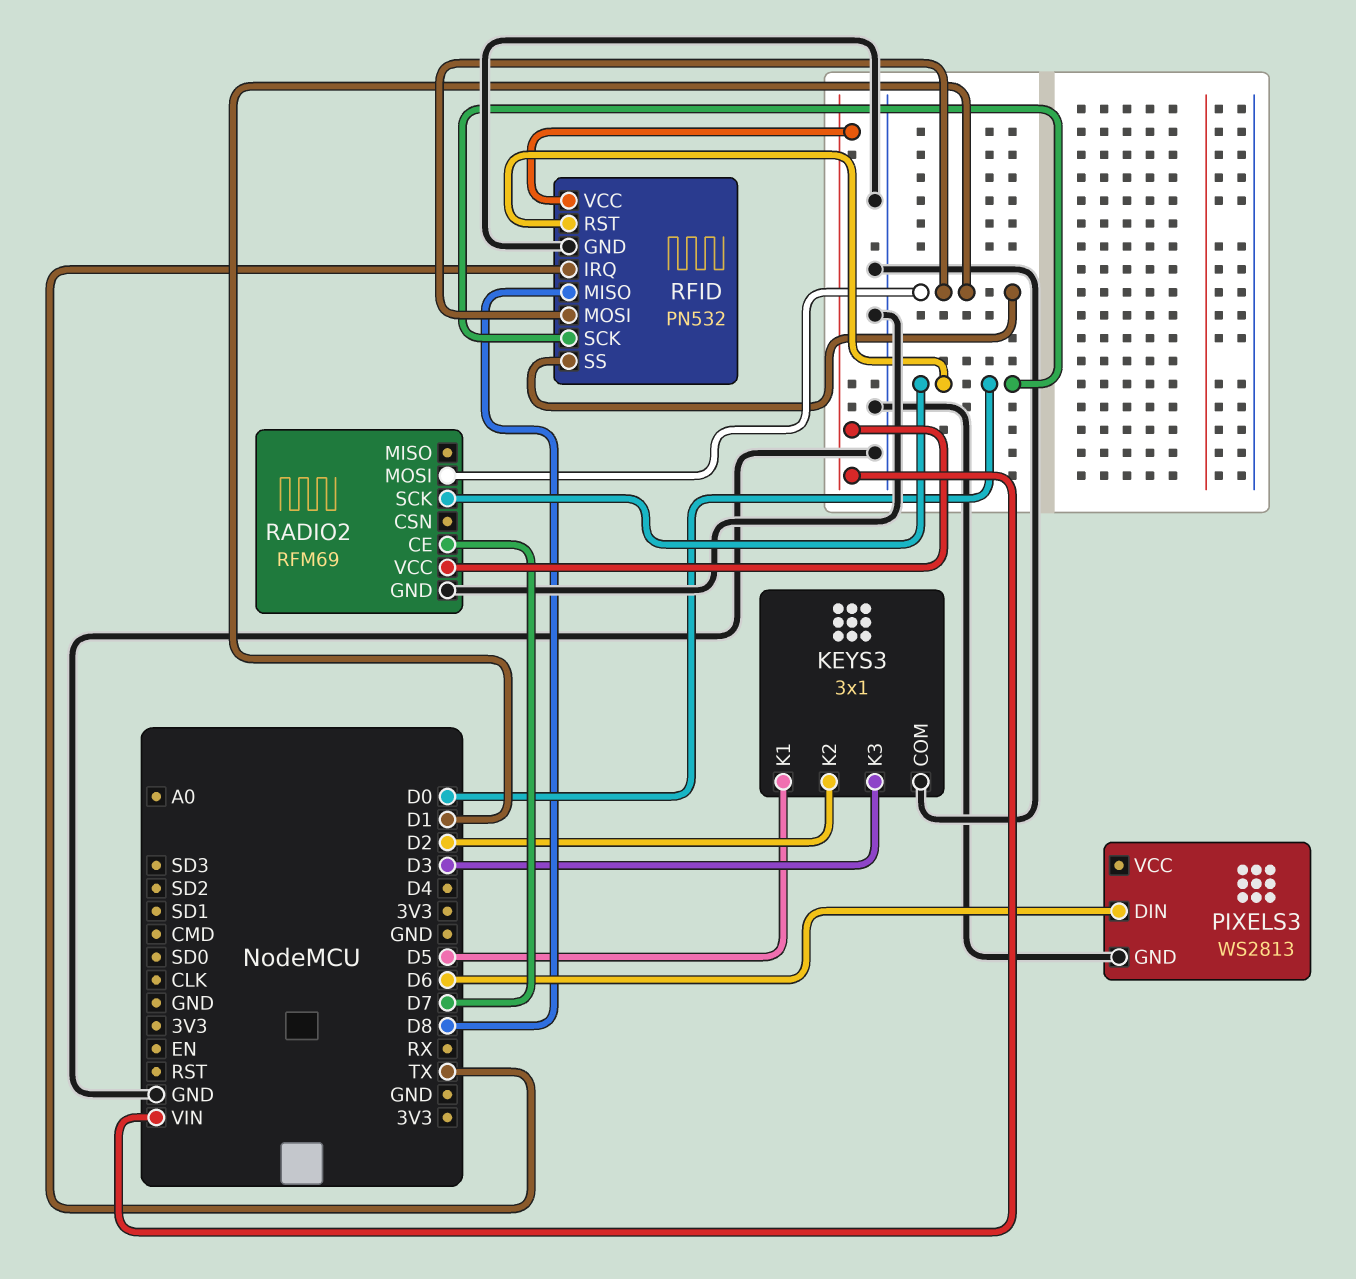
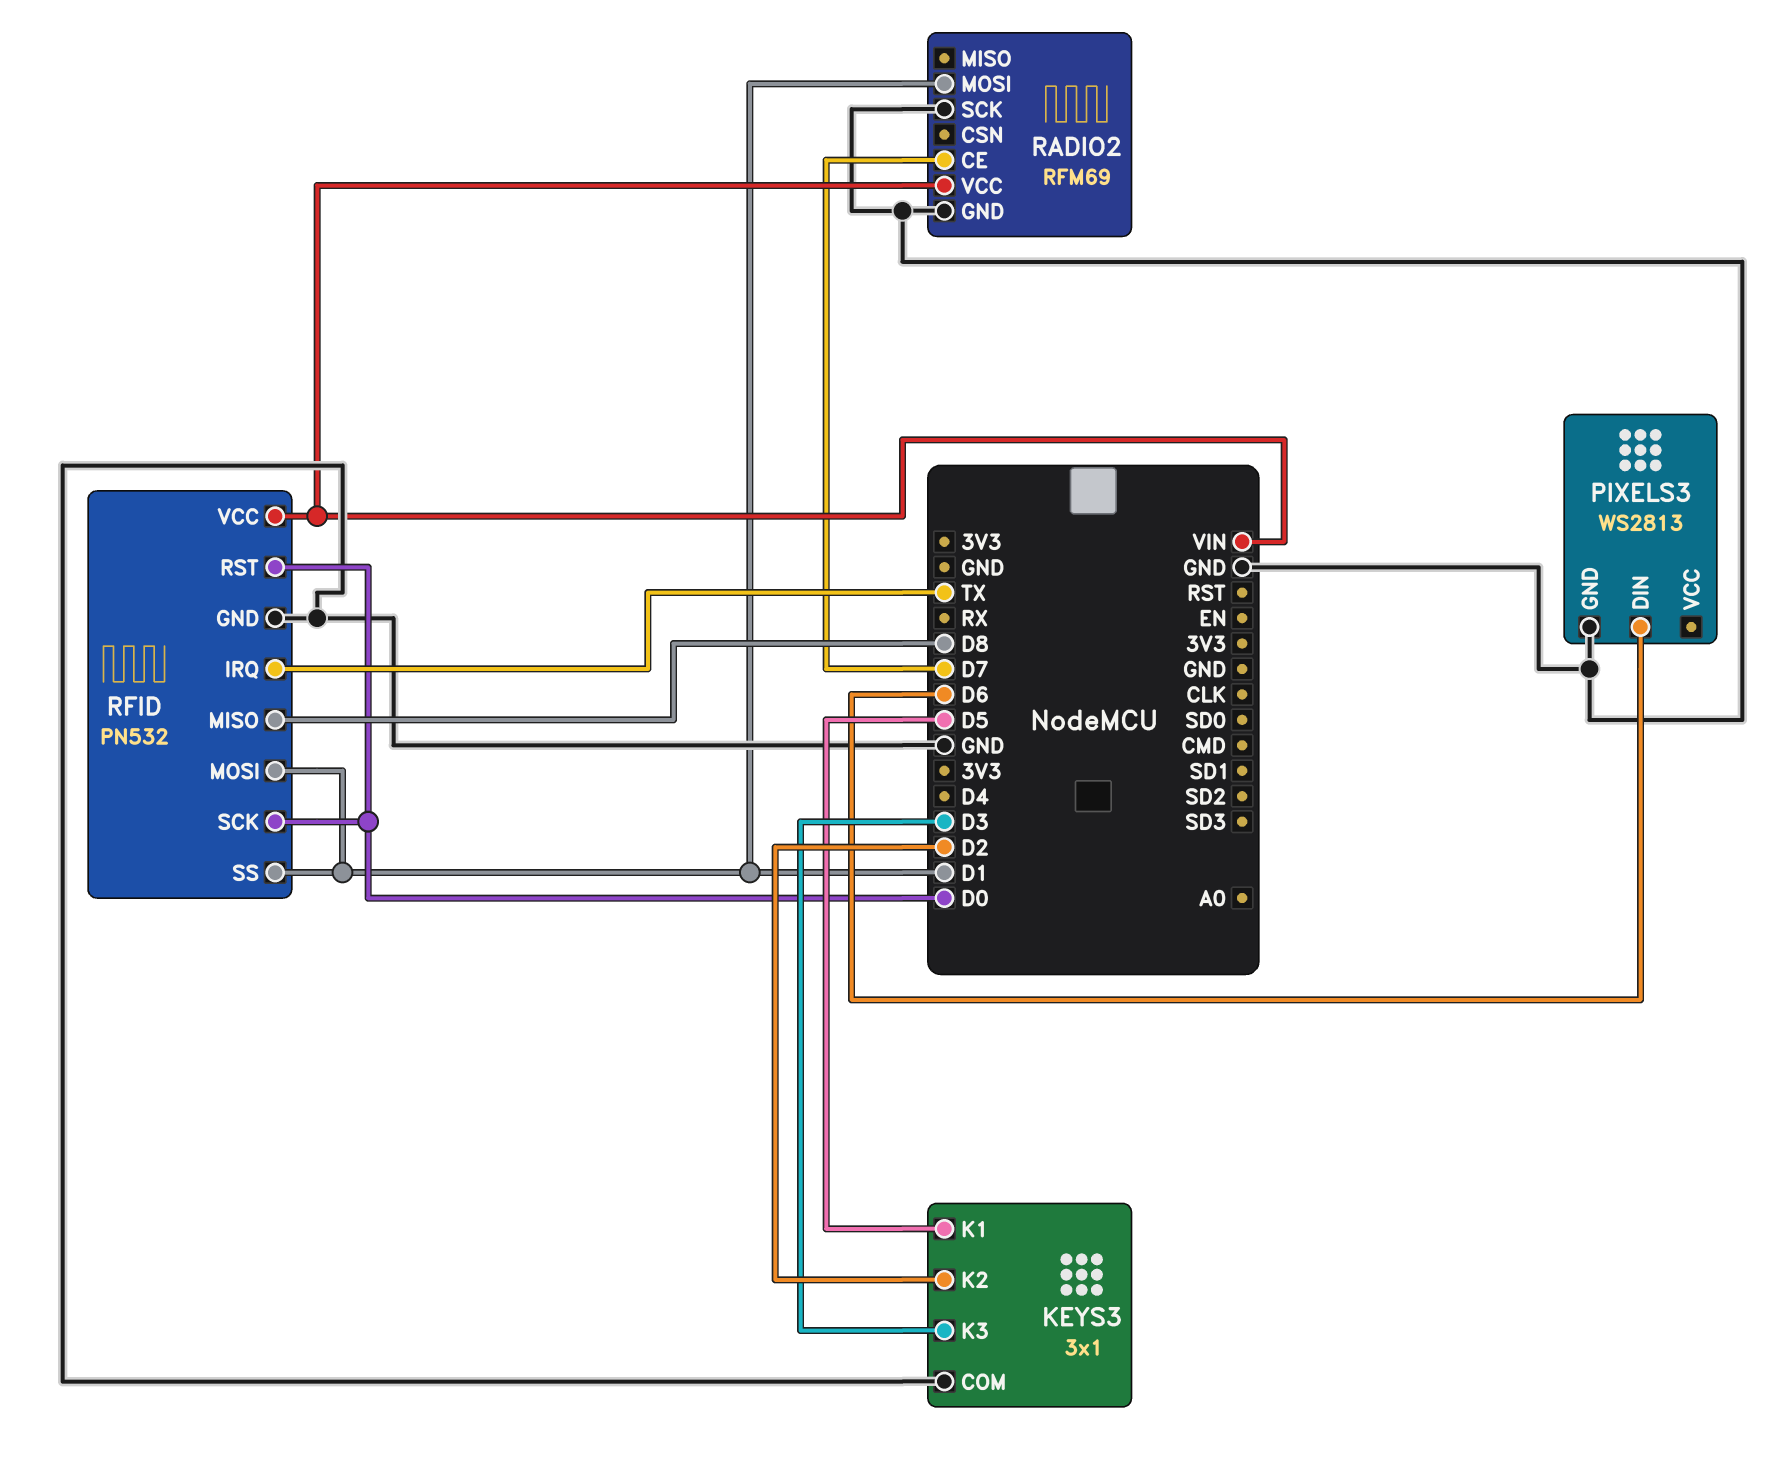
RADIO2 pin SCK: D0 -> GND

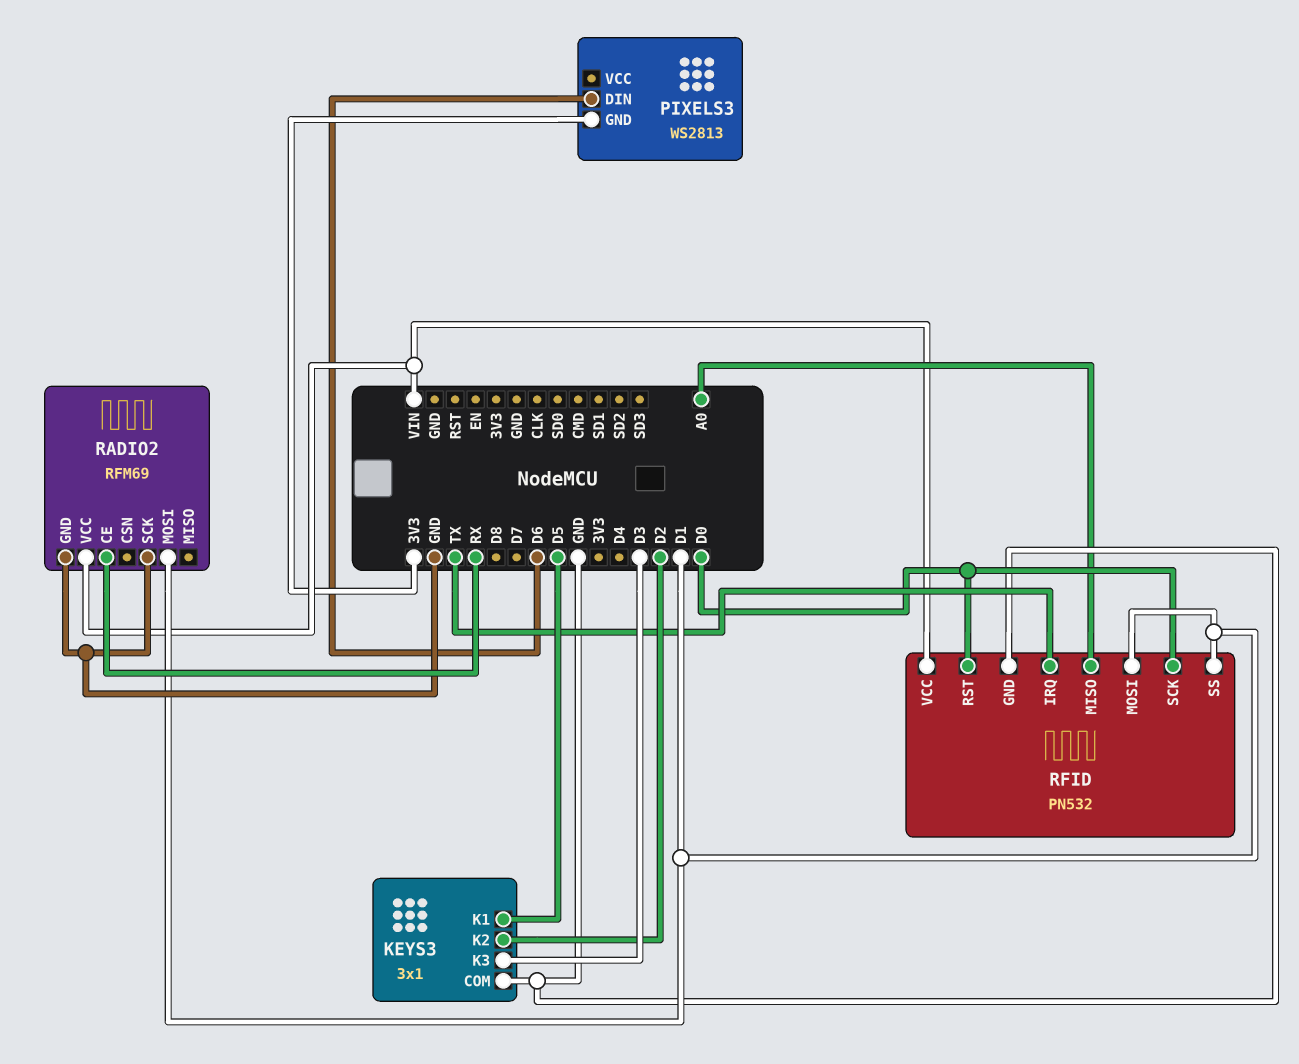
PIXELS3 pin GND: GND -> 3V3
RADIO2 pin CE: D7 -> RX
RFID pin MISO: D8 -> A0

